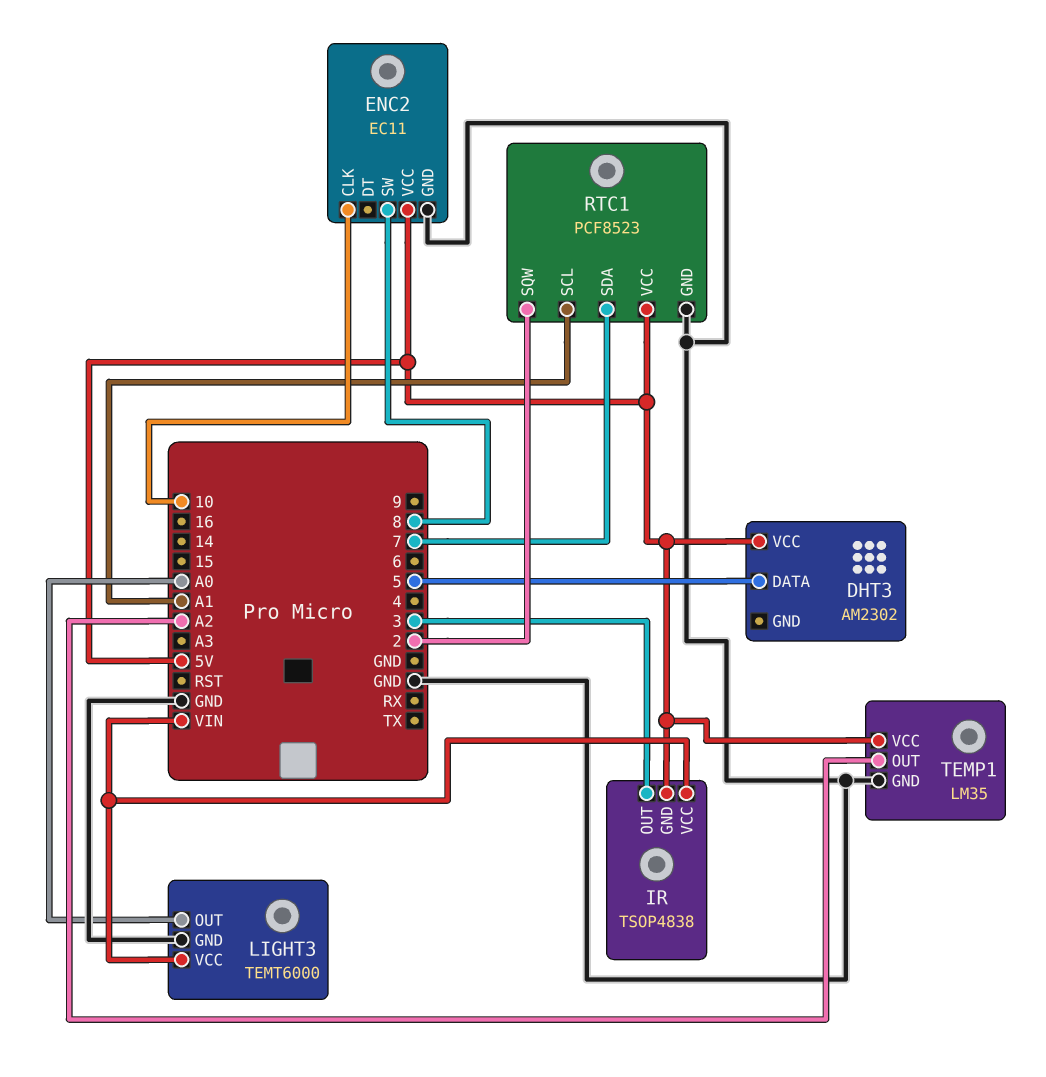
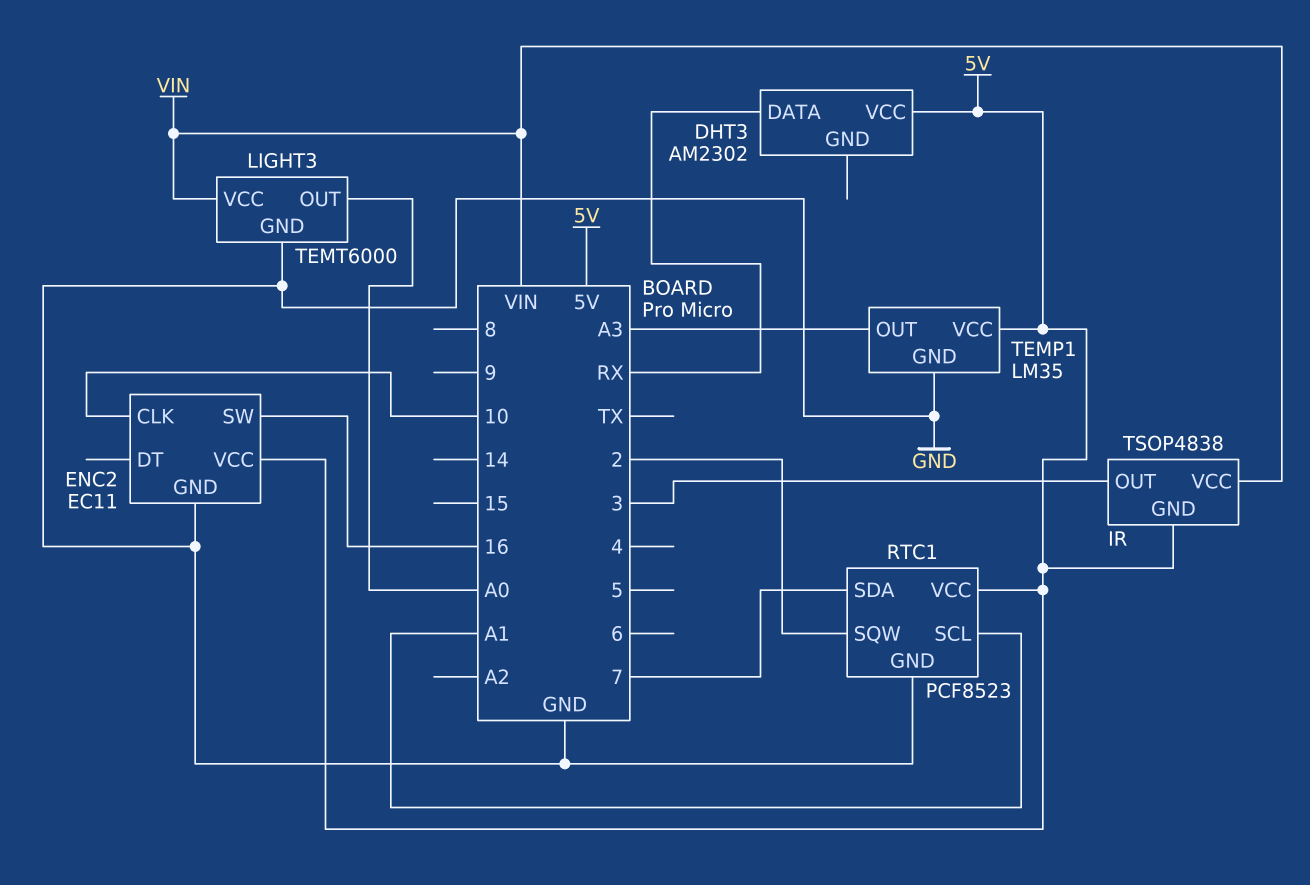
DHT3 pin DATA: 5 -> RX
ENC2 pin SW: 8 -> 16
TEMP1 pin OUT: A2 -> A3

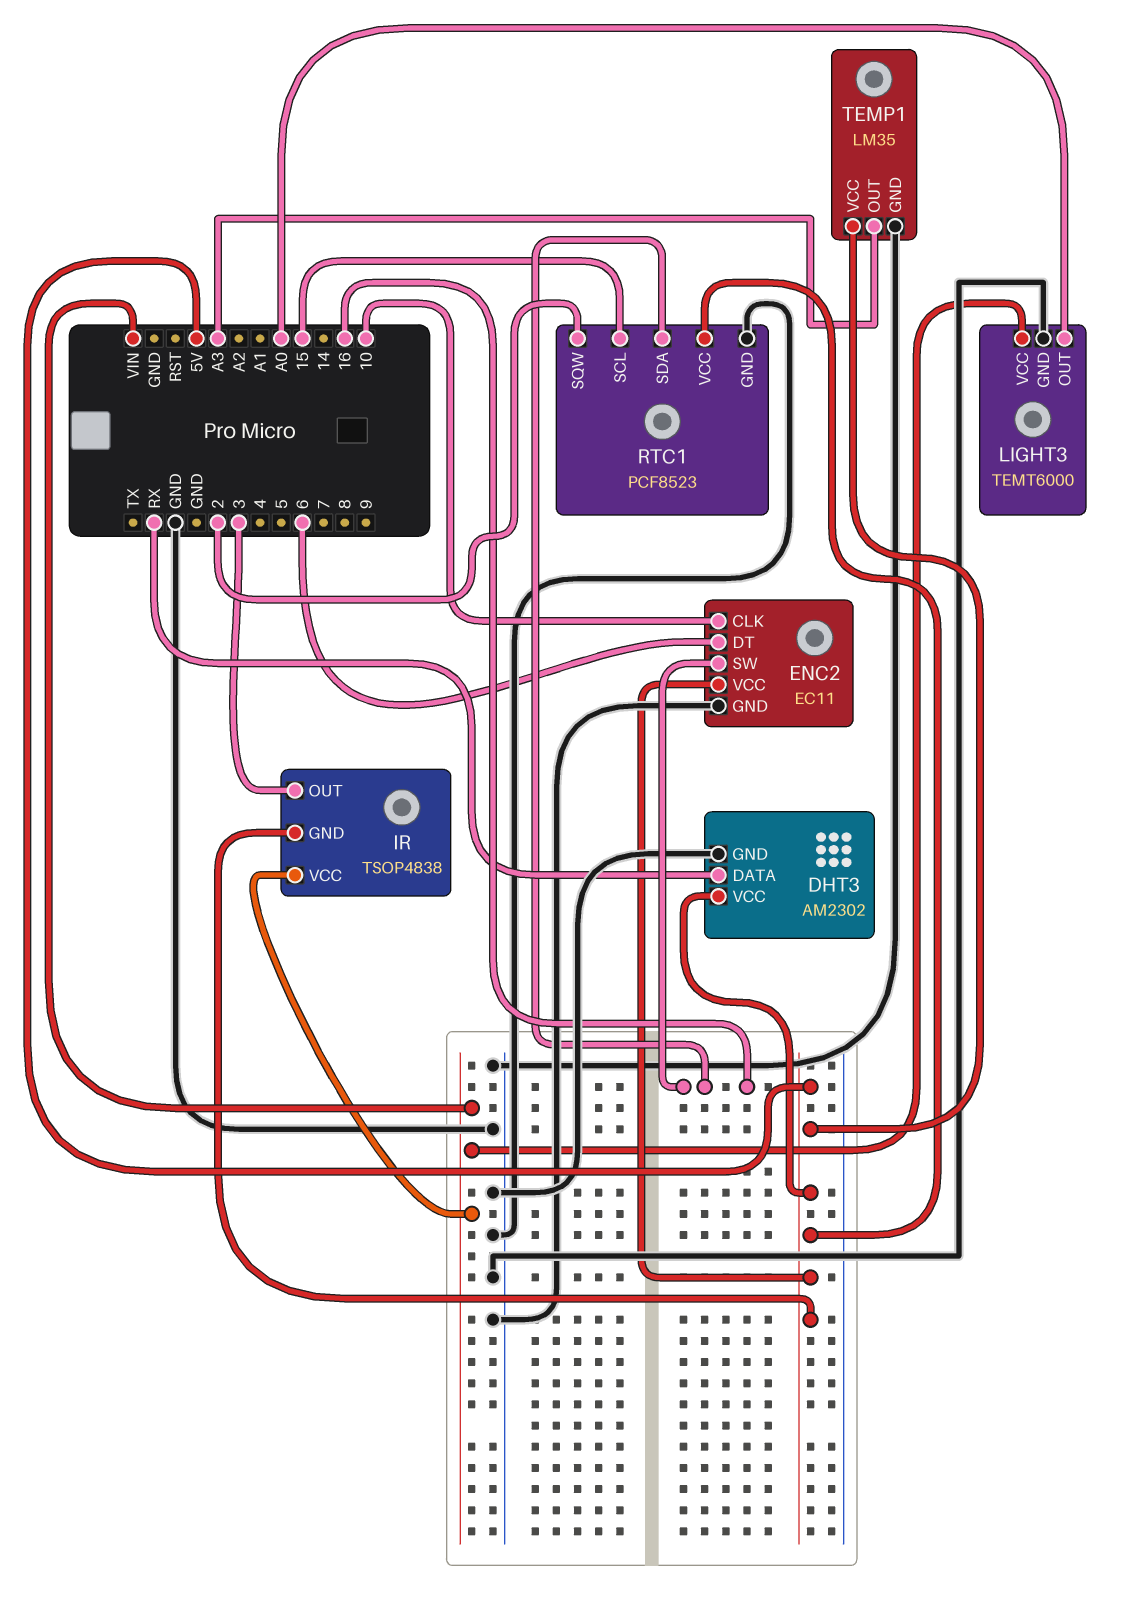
DHT3 pin GND: none -> GND
ENC2 pin DT: none -> 6
RTC1 pin SCL: A1 -> 15
RTC1 pin SDA: 7 -> 16

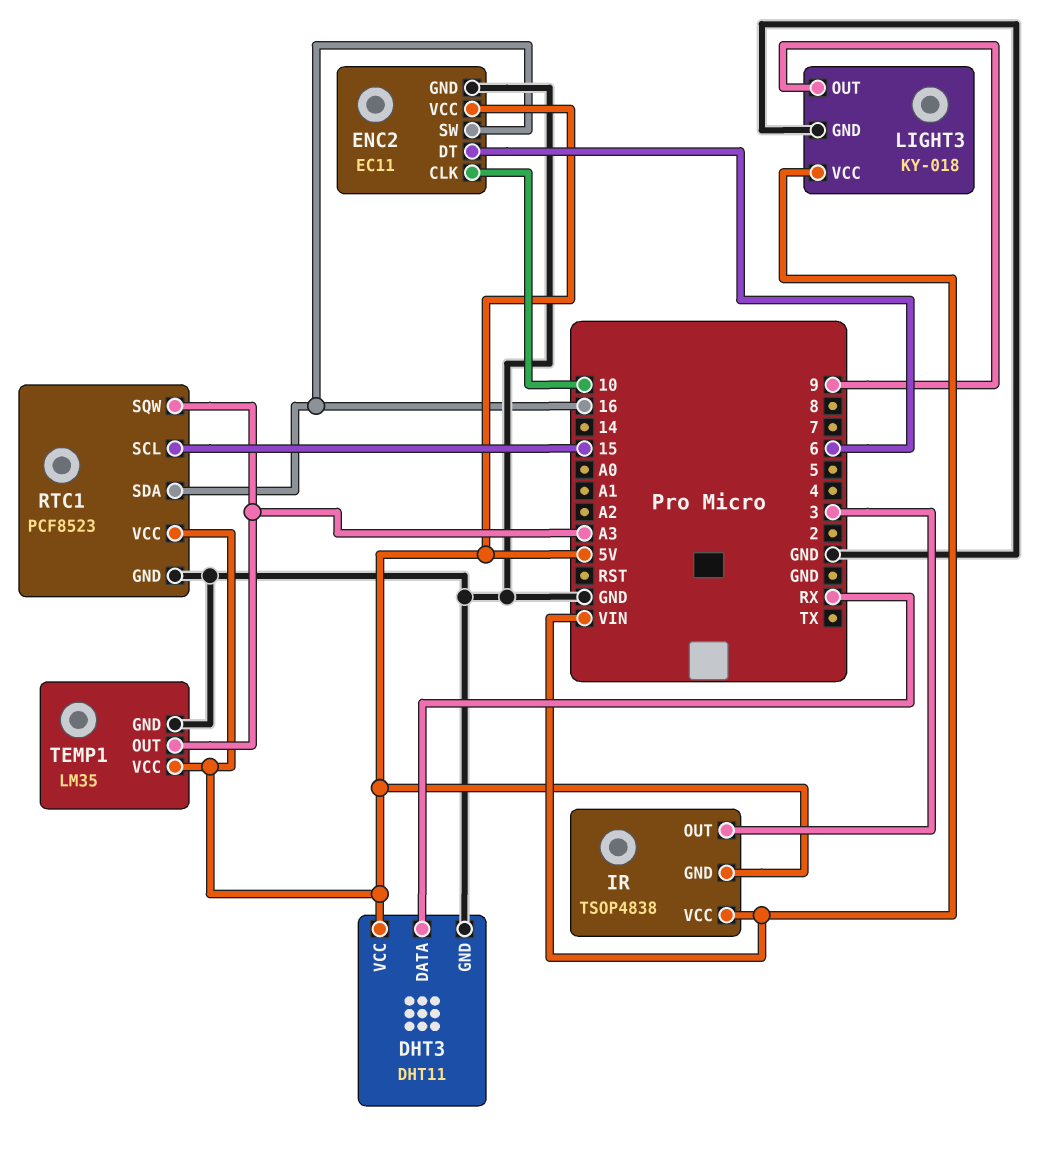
DHT3: AM2302 -> DHT11
LIGHT3: TEMT6000 -> KY-018
LIGHT3 pin OUT: A0 -> 9
RTC1 pin SQW: 2 -> A3

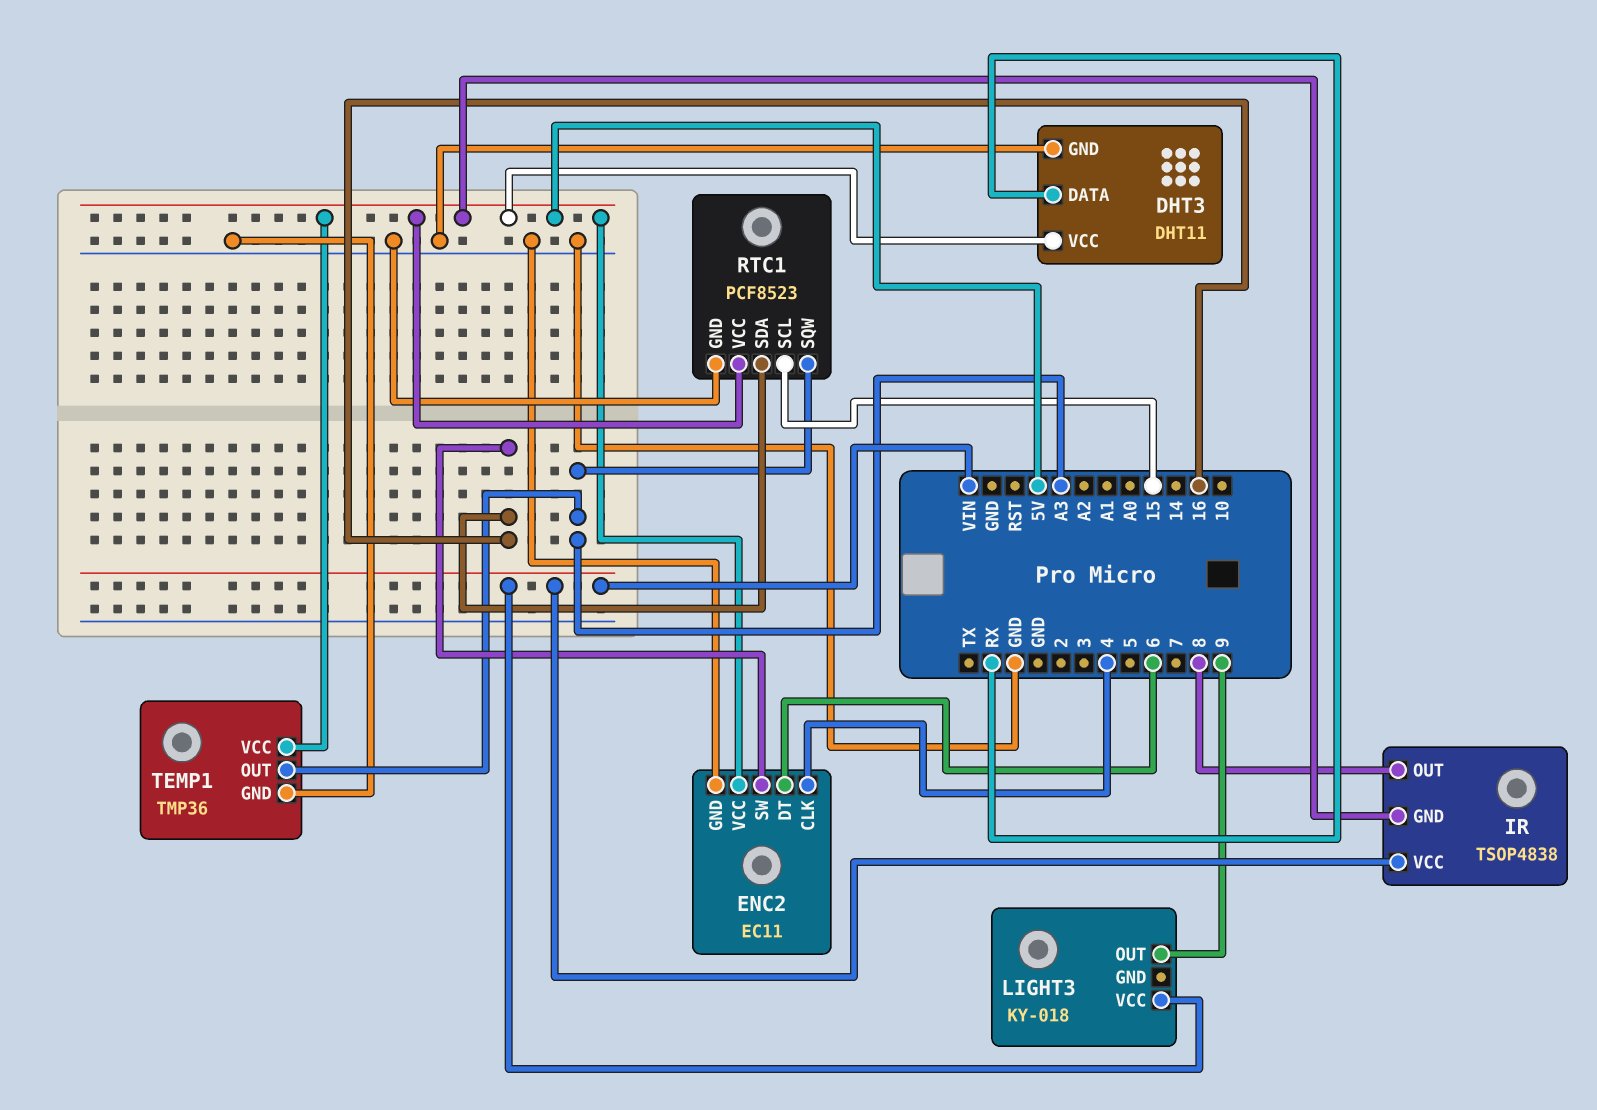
ENC2 pin CLK: 10 -> 4
IR pin OUT: 3 -> 8
LIGHT3 pin GND: GND -> none
TEMP1: LM35 -> TMP36

